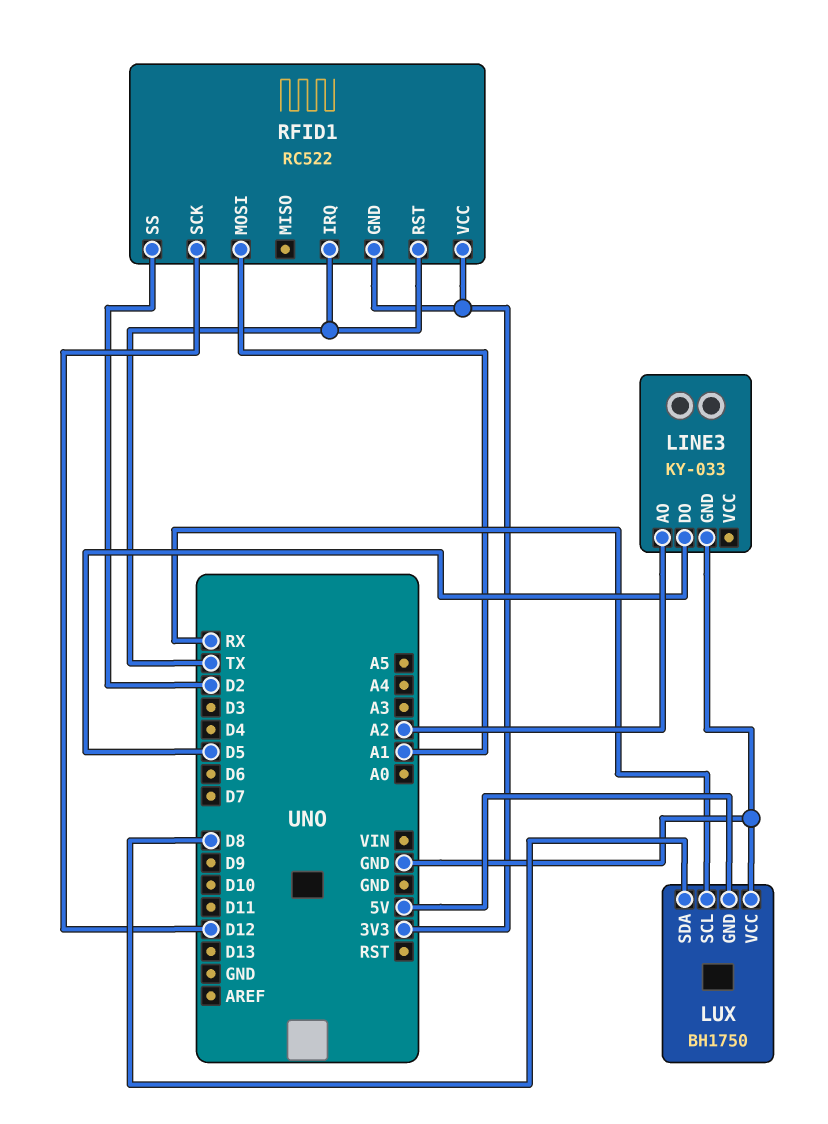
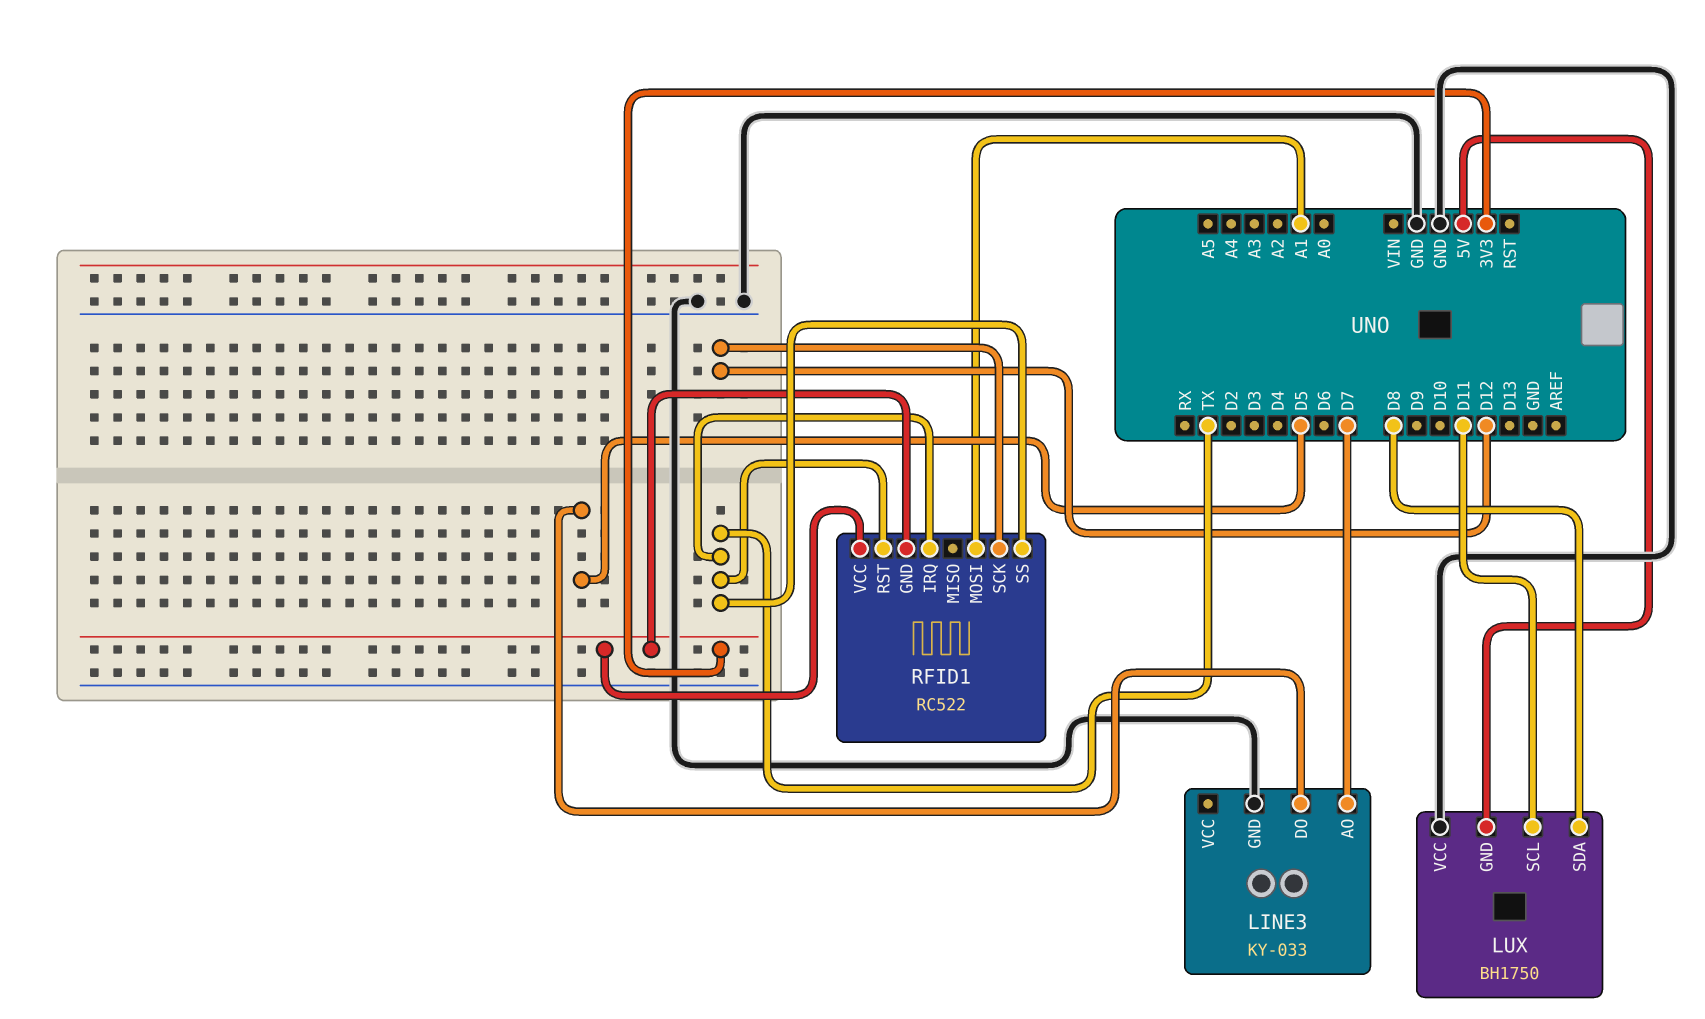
LINE3 pin AO: A2 -> D7
LUX pin SCL: RX -> D11
RFID1 pin SS: D2 -> TX

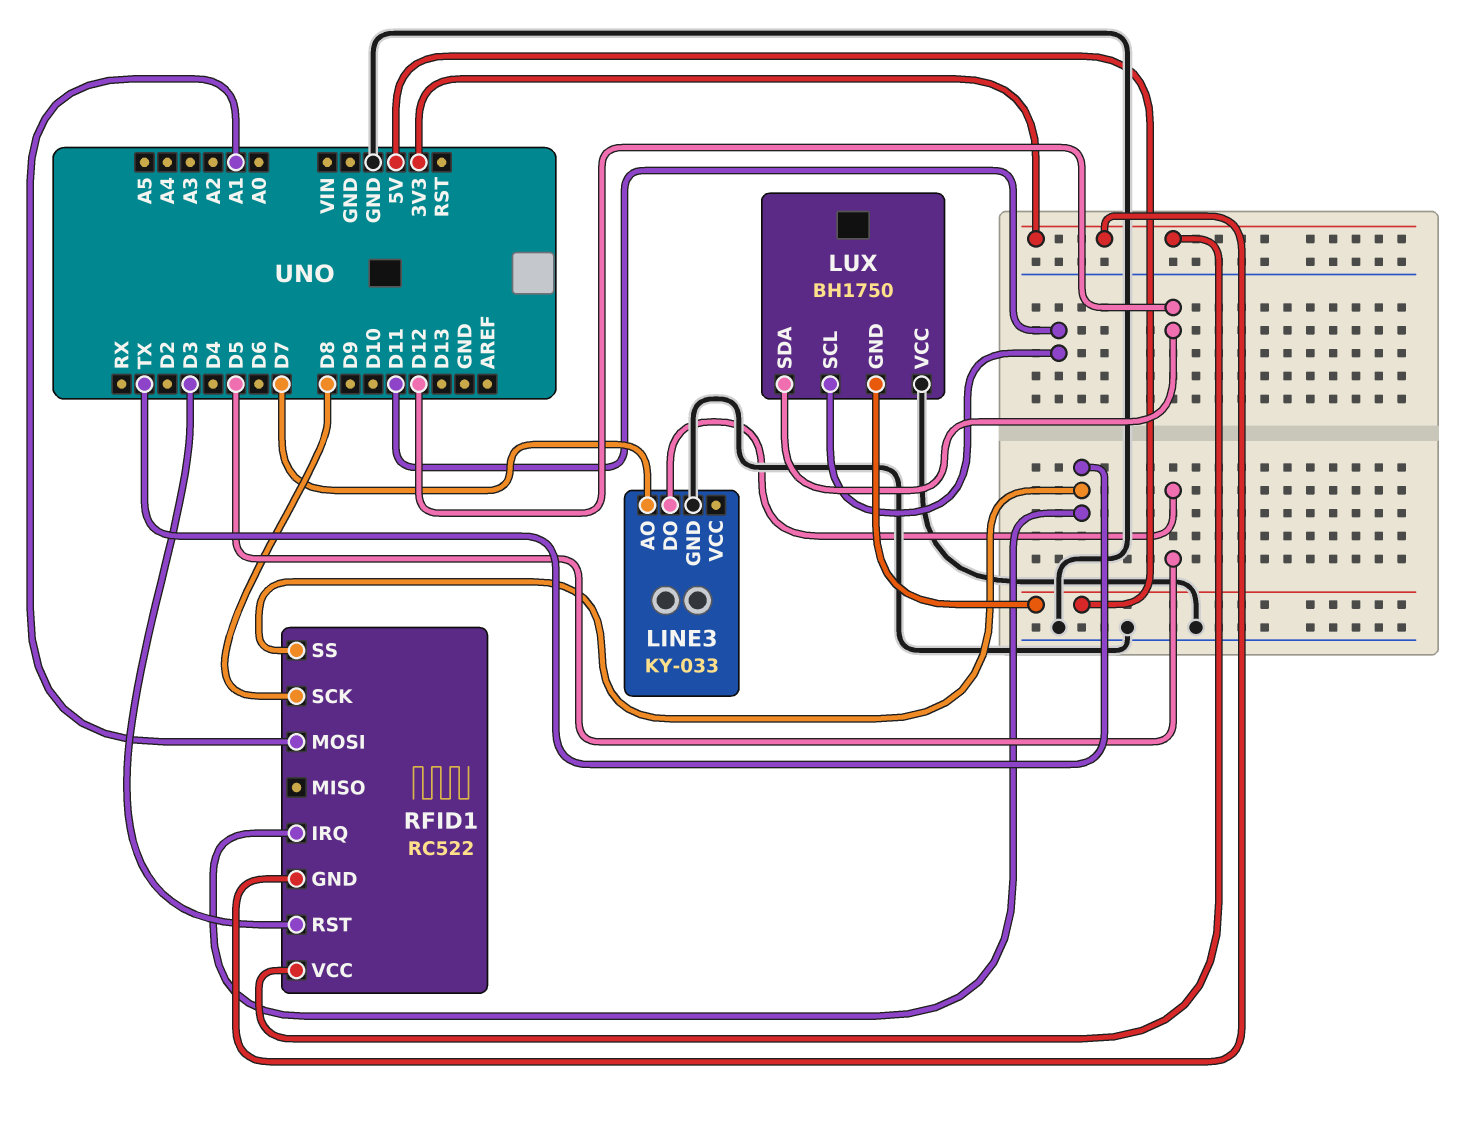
LUX pin SDA: D8 -> D12
RFID1 pin RST: TX -> D3
RFID1 pin SCK: D12 -> D8

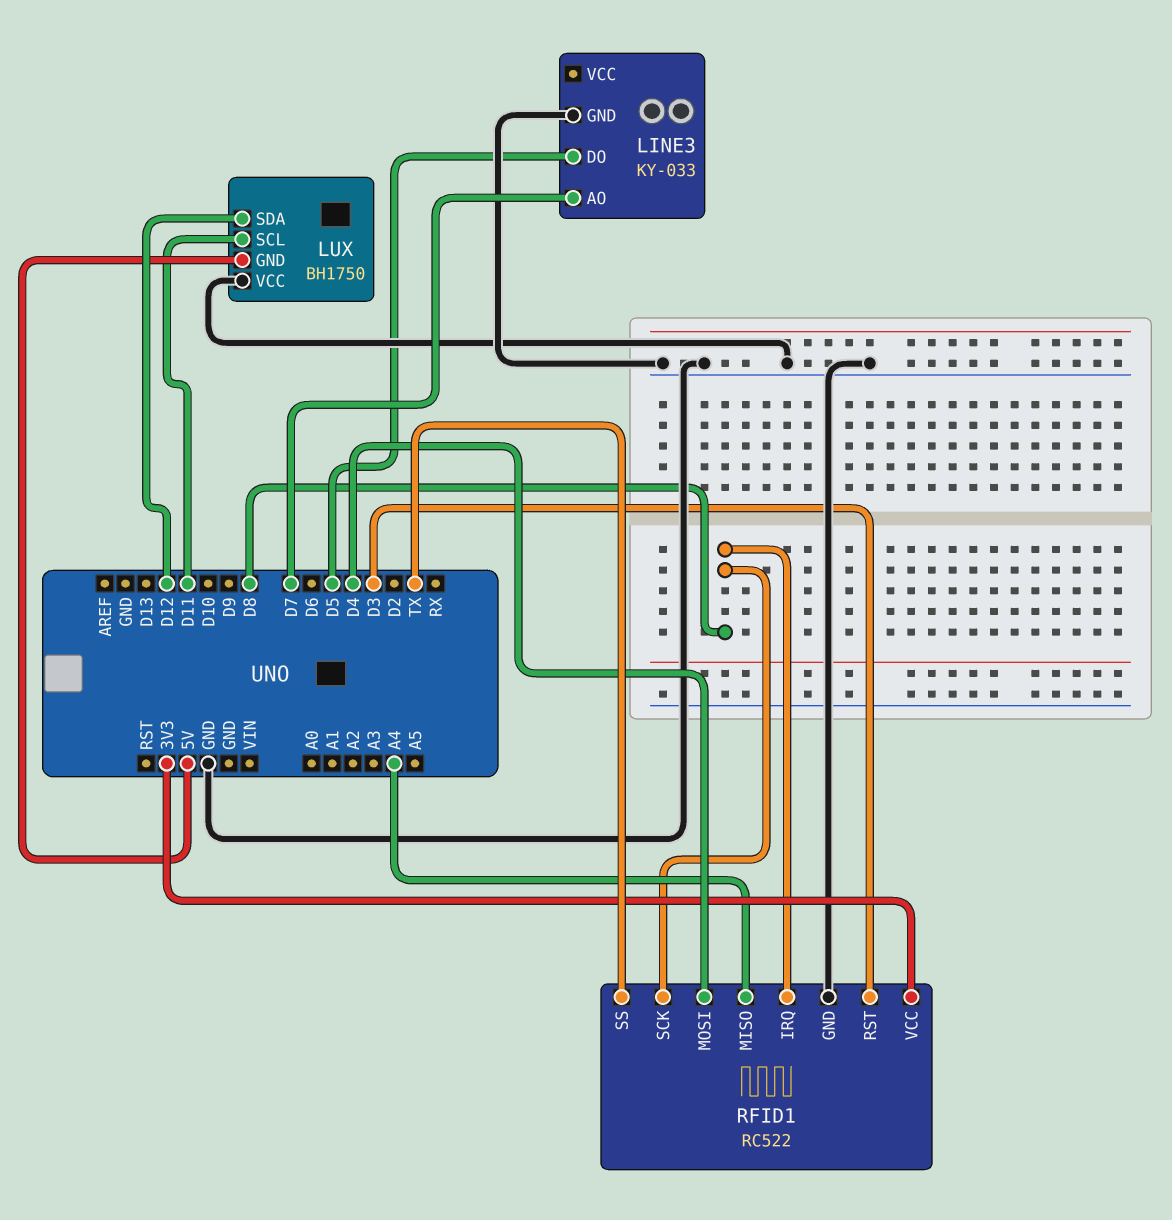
RFID1 pin GND: 3V3 -> GND
RFID1 pin IRQ: TX -> D8
RFID1 pin MISO: none -> A4
RFID1 pin MOSI: A1 -> D4

